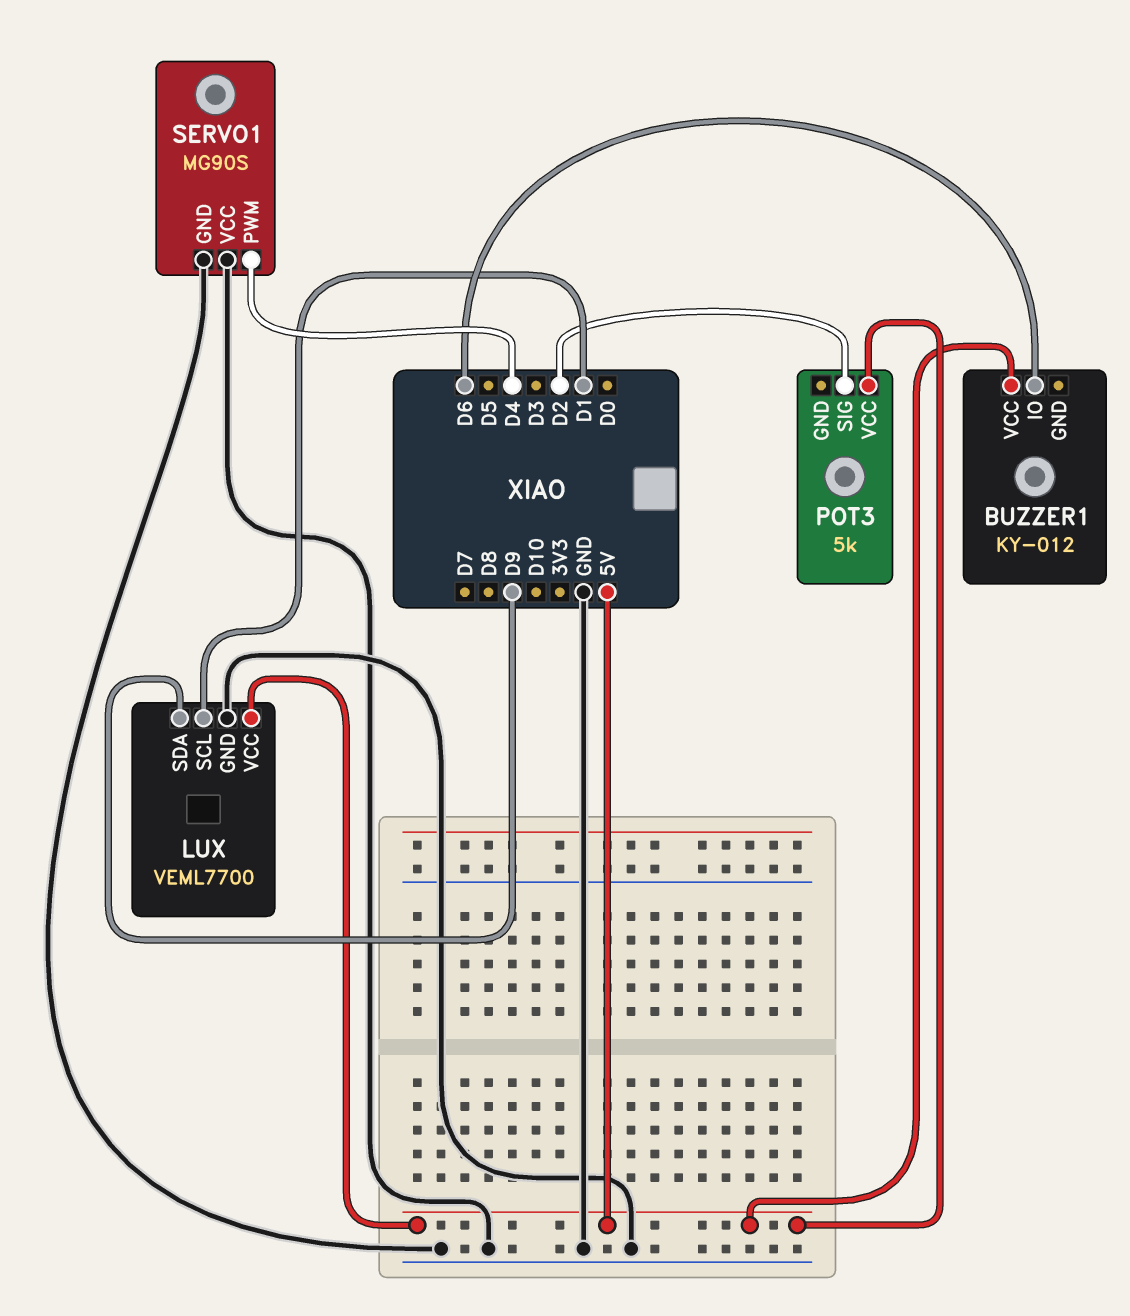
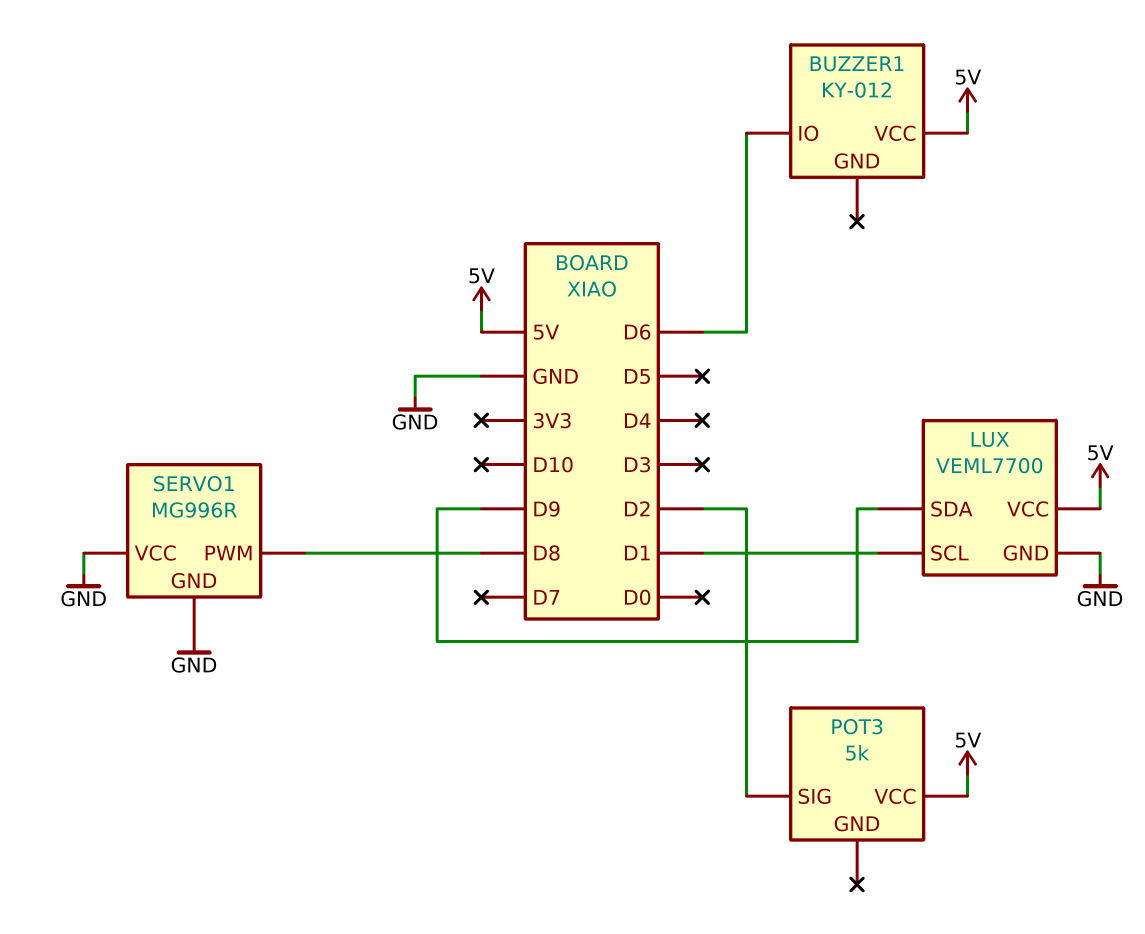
SERVO1: MG90S -> MG996R
SERVO1 pin PWM: D4 -> D8

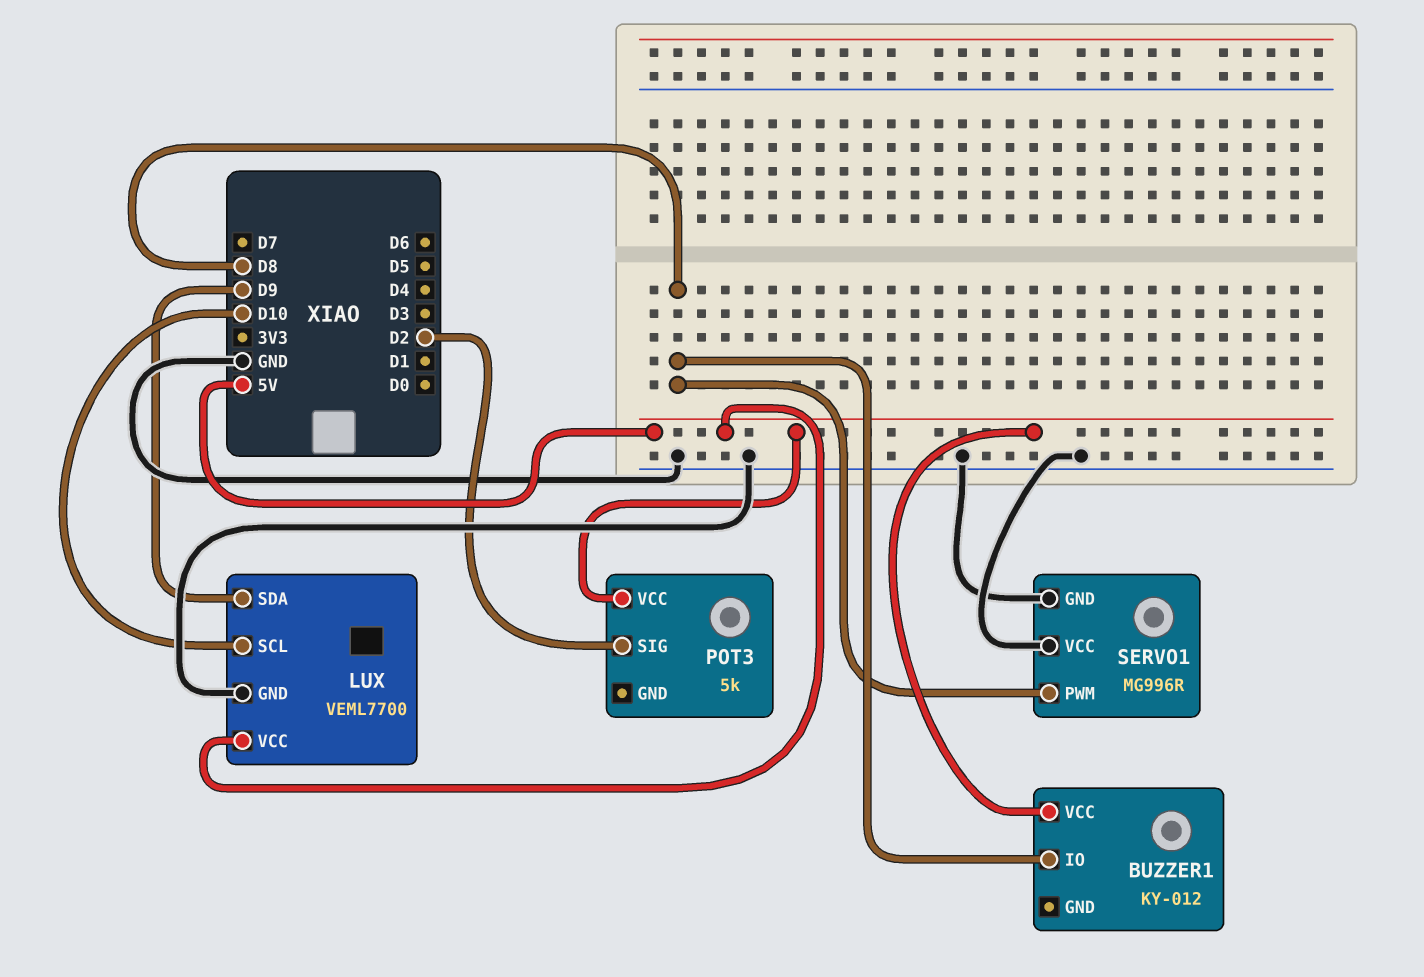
BUZZER1 pin IO: D6 -> D8
LUX pin SCL: D1 -> D10

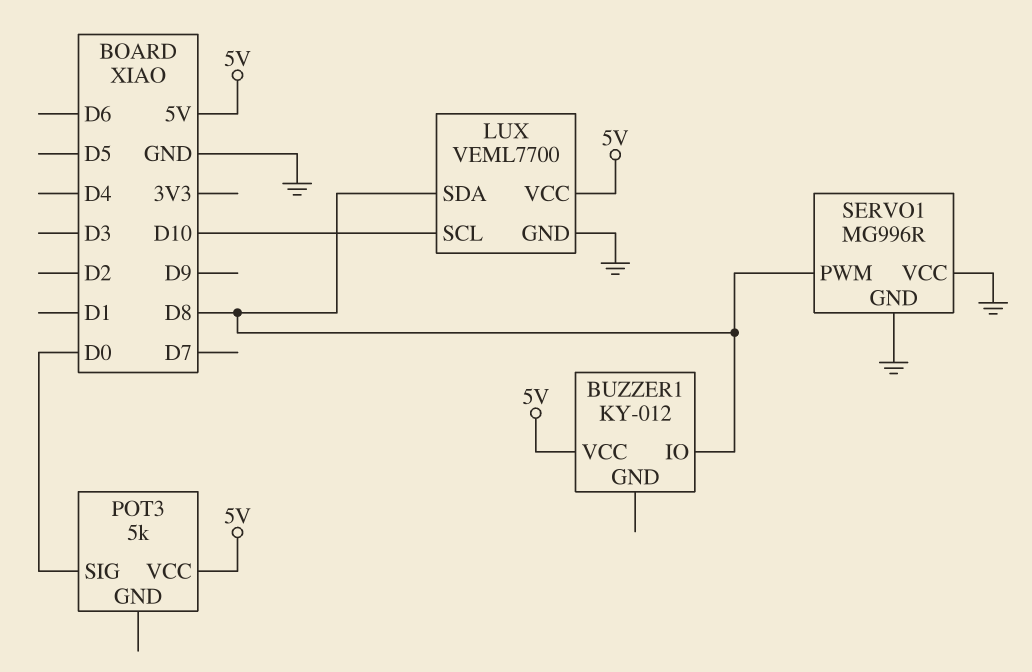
LUX pin SDA: D9 -> D8
POT3 pin SIG: D2 -> D0

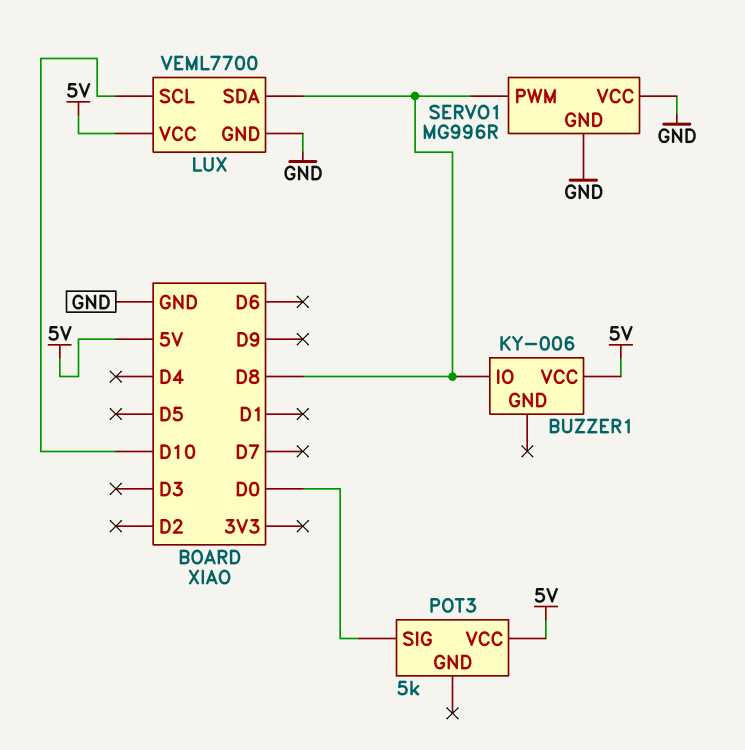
BUZZER1: KY-012 -> KY-006

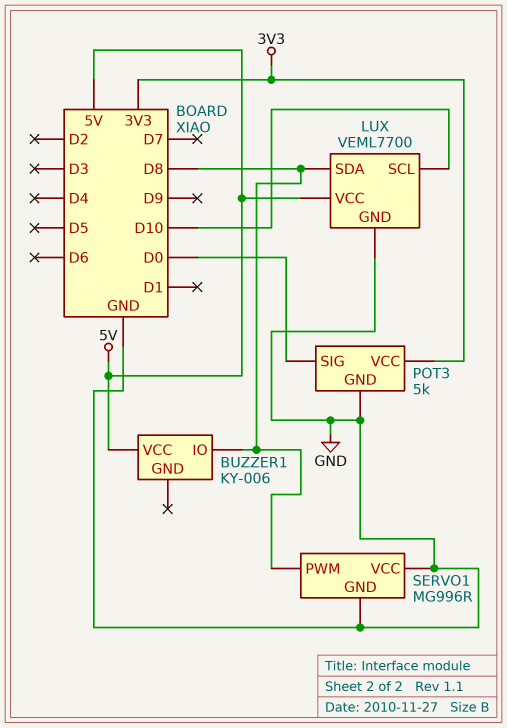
POT3 pin GND: none -> GND
POT3 pin VCC: 5V -> 3V3

